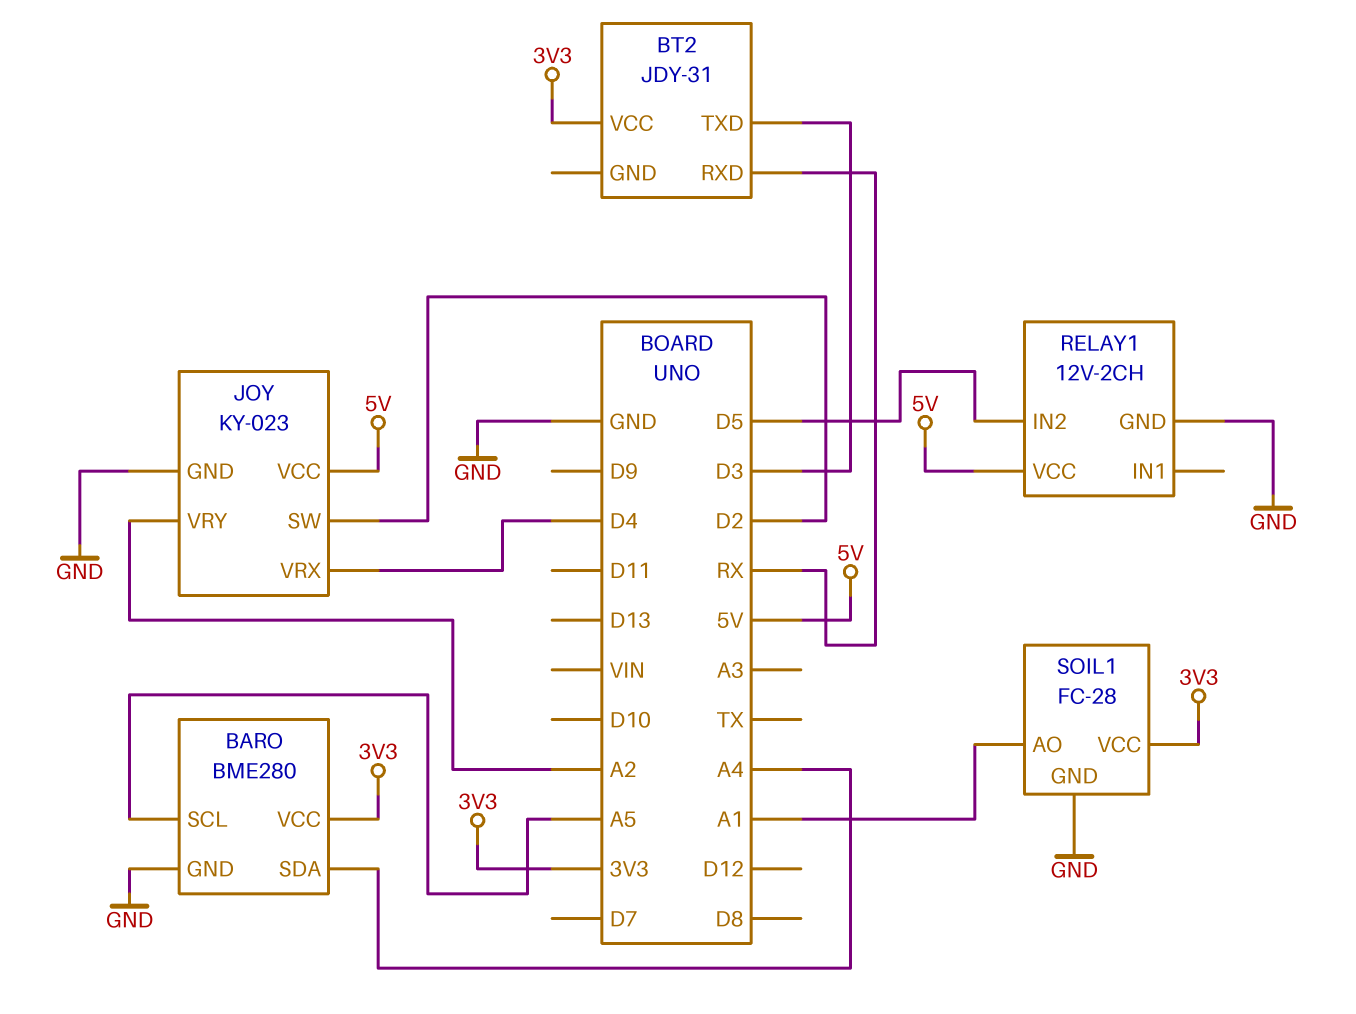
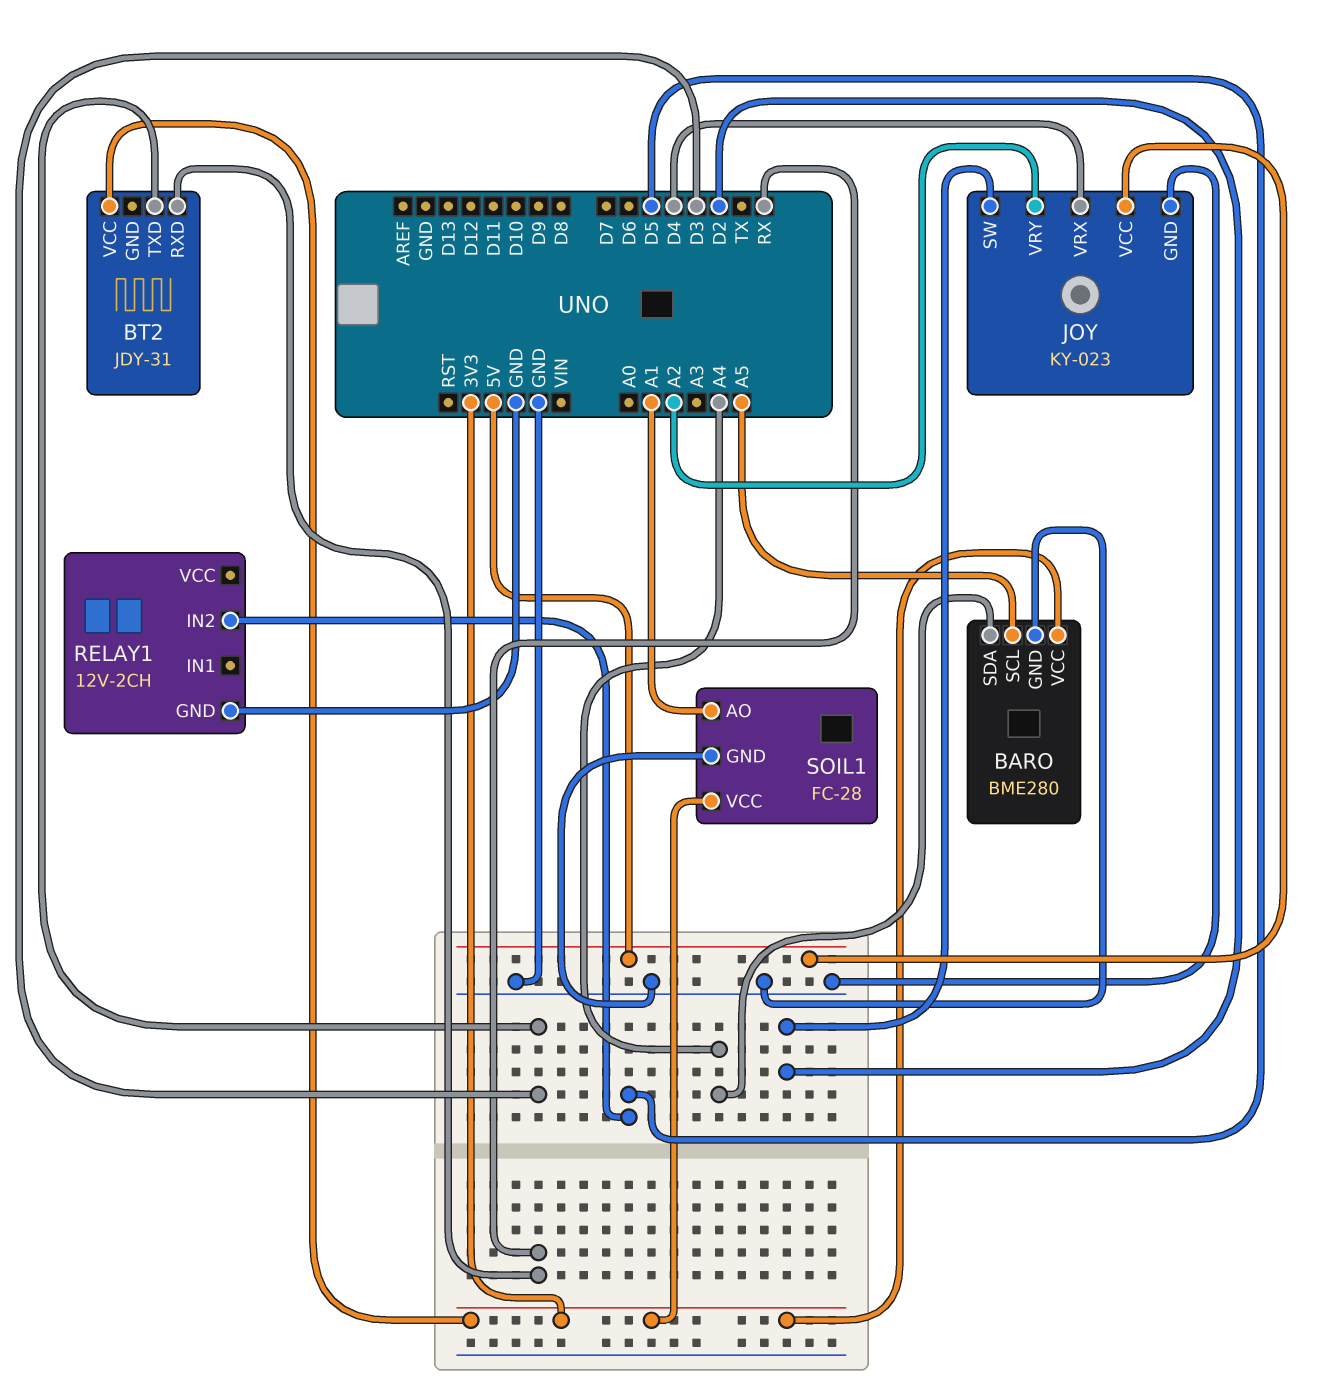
RELAY1 pin VCC: 5V -> none

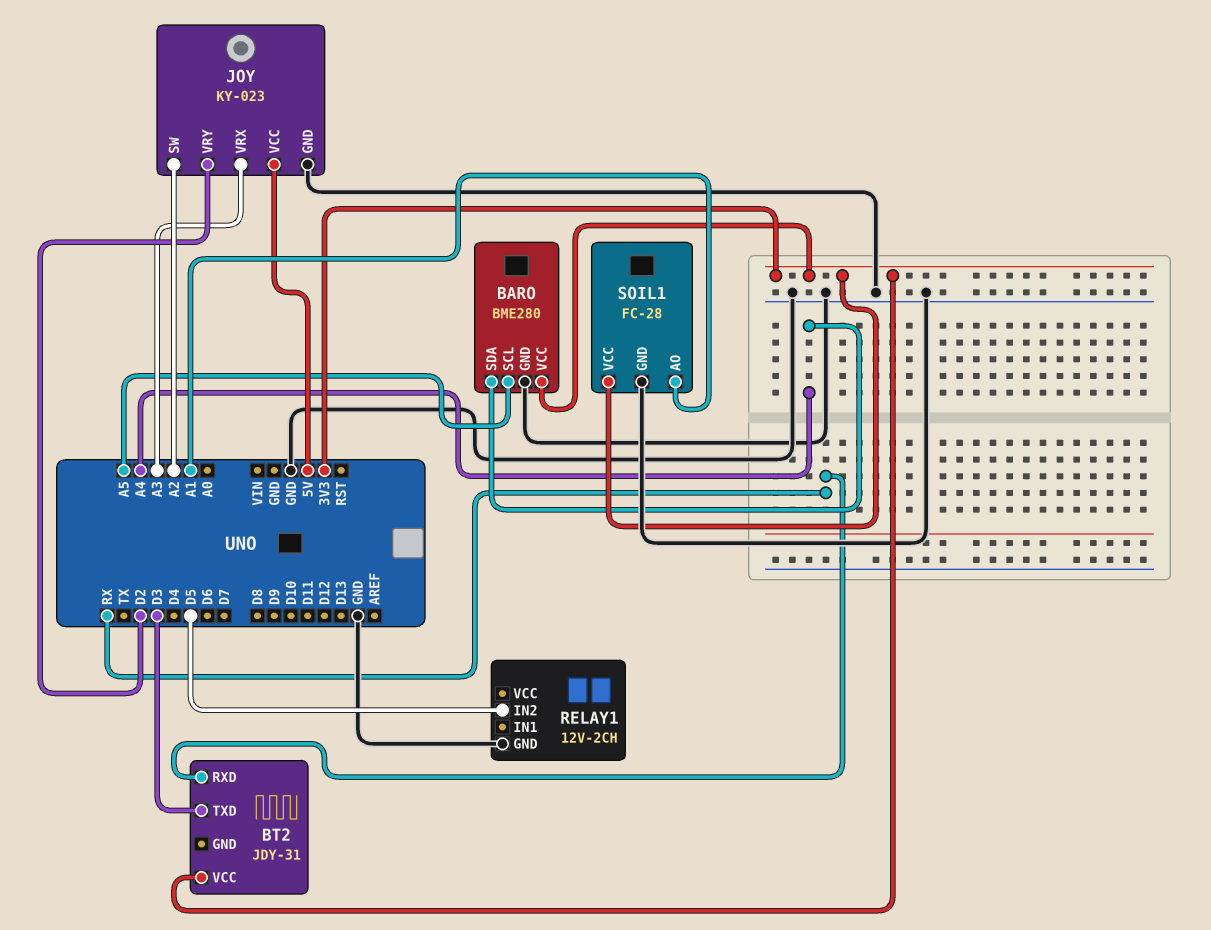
JOY pin SW: D2 -> A2
JOY pin VRX: D4 -> A3
JOY pin VRY: A2 -> D2

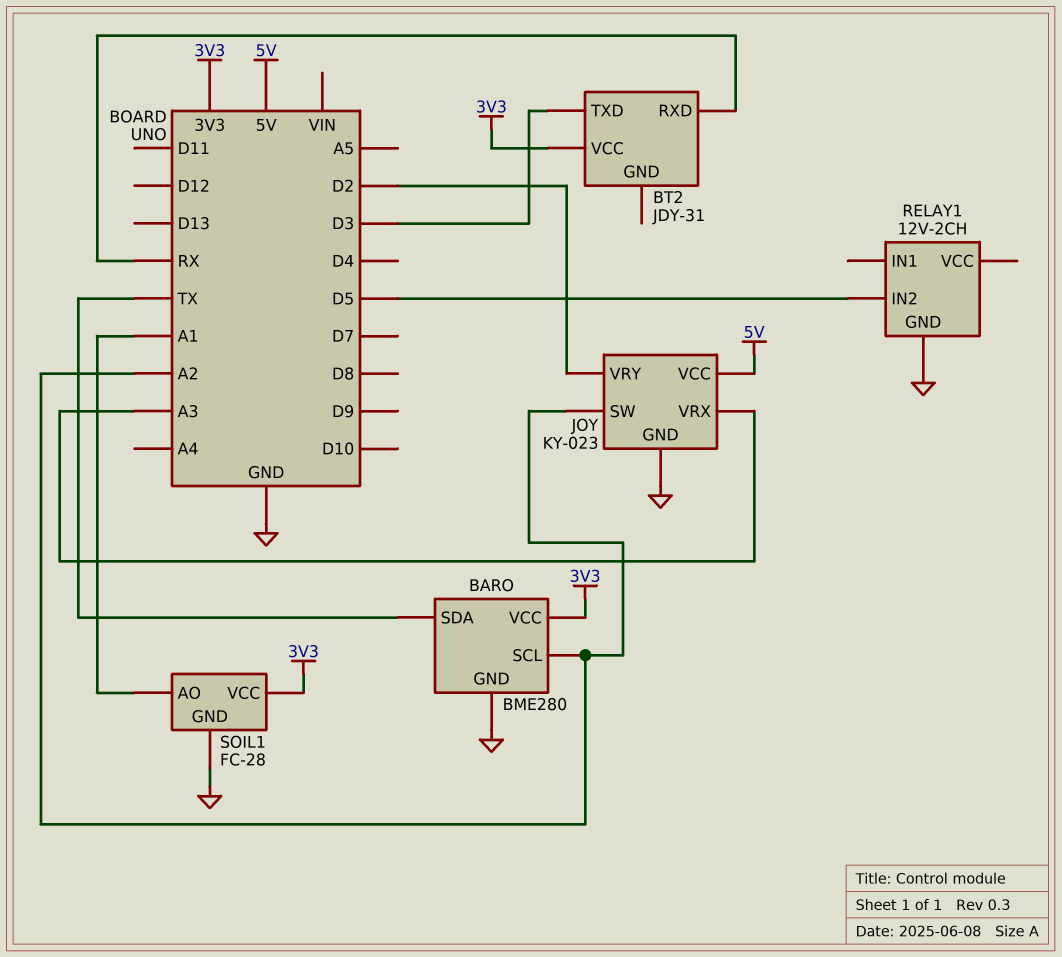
BARO pin SCL: A5 -> A2
BARO pin SDA: A4 -> TX

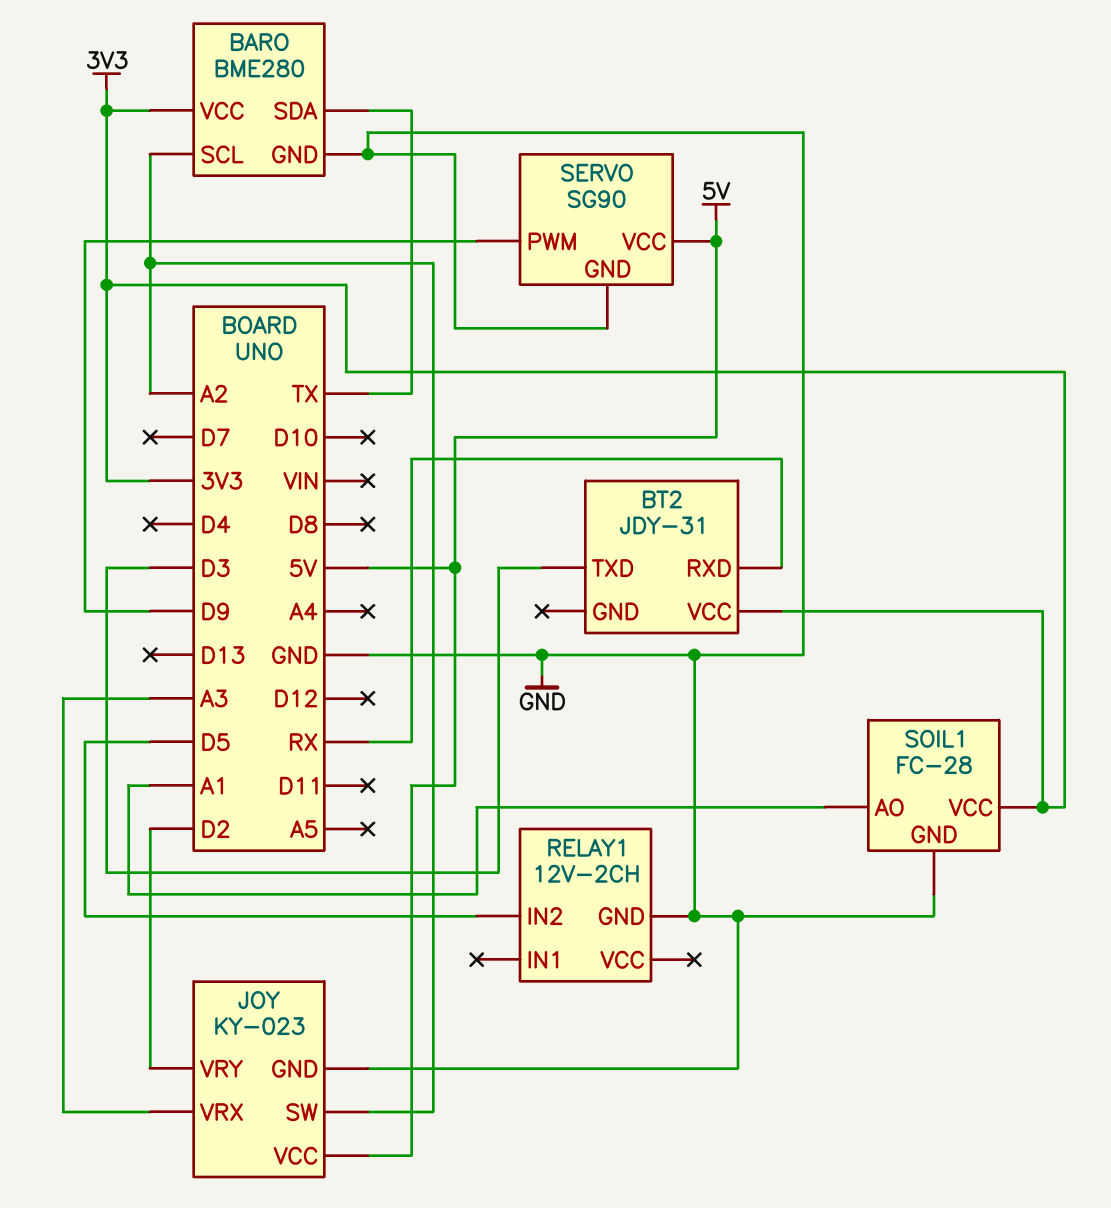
SERVO: none -> SG90
SERVO pin GND: none -> GND
SERVO pin PWM: none -> D9
SERVO pin VCC: none -> 5V

